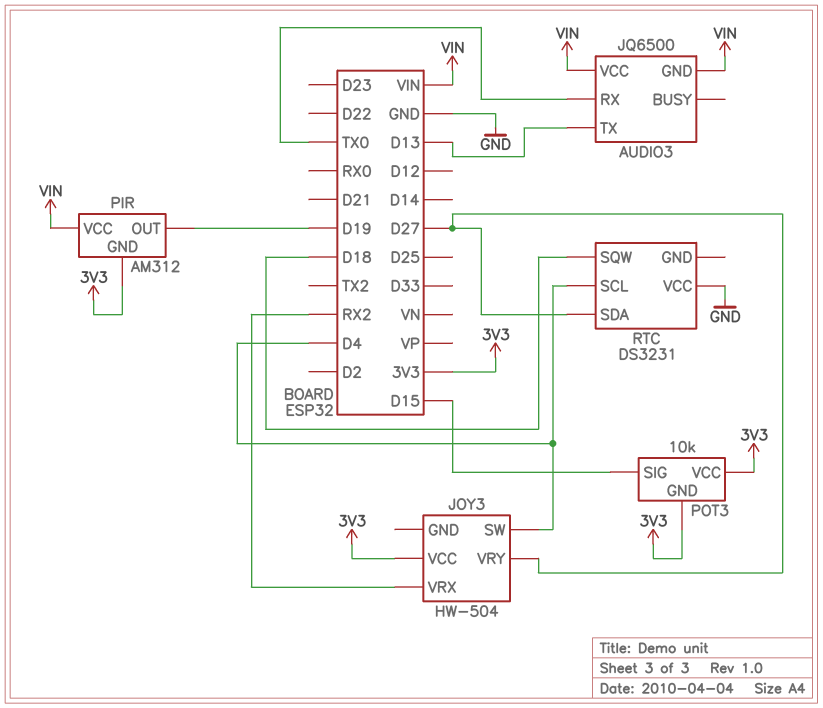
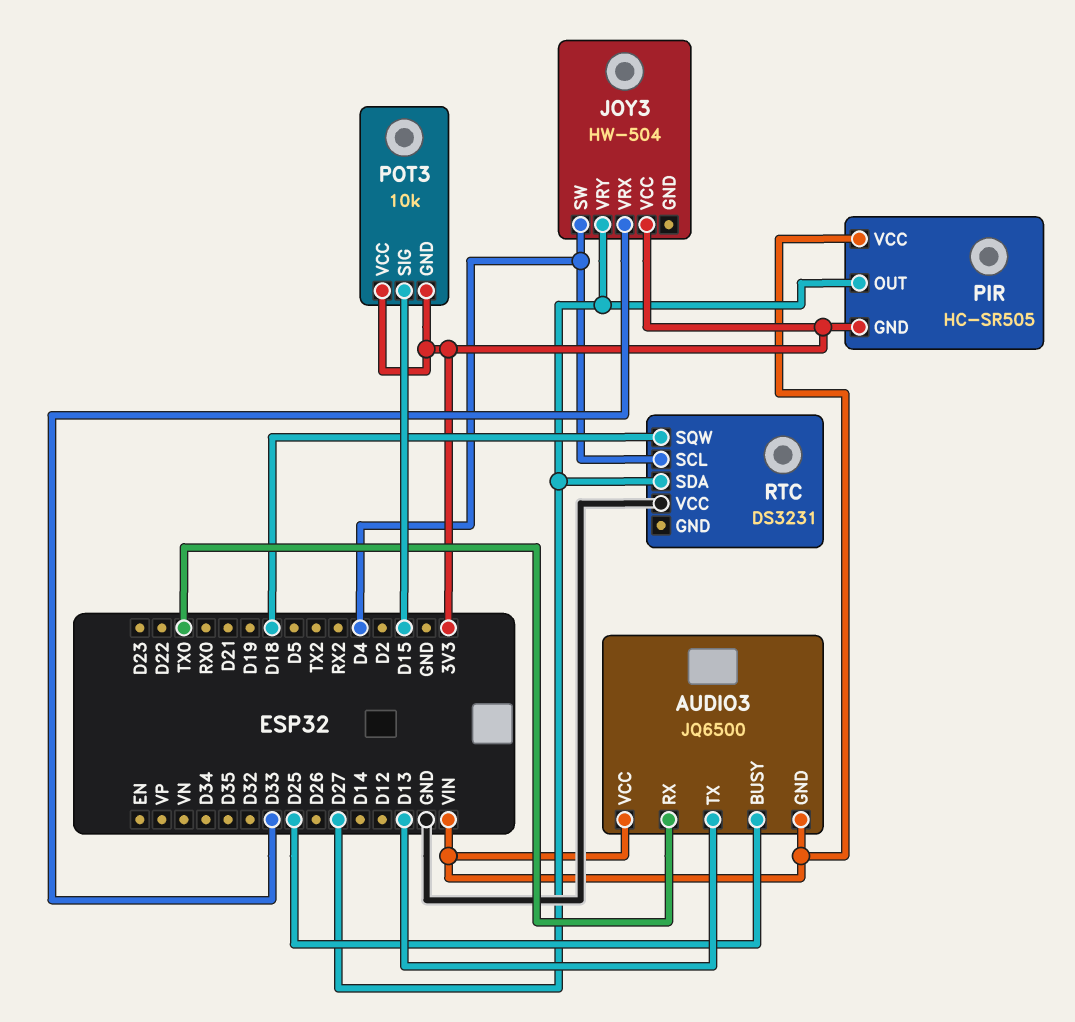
AUDIO3 pin BUSY: none -> D25
JOY3 pin VRX: RX2 -> D33
PIR: AM312 -> HC-SR505
PIR pin OUT: D19 -> D27

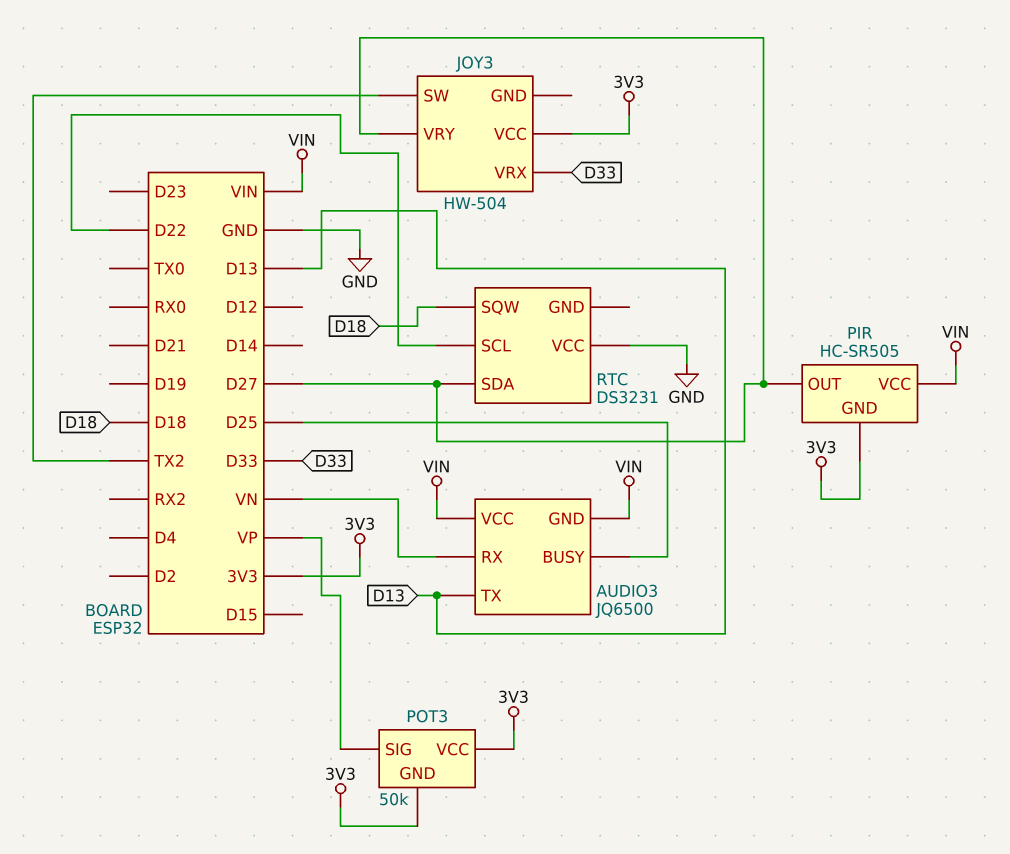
AUDIO3 pin RX: TX0 -> VN
JOY3 pin SW: D4 -> TX2
POT3: 10k -> 50k
POT3 pin SIG: D15 -> VP
RTC pin SCL: D4 -> D22

